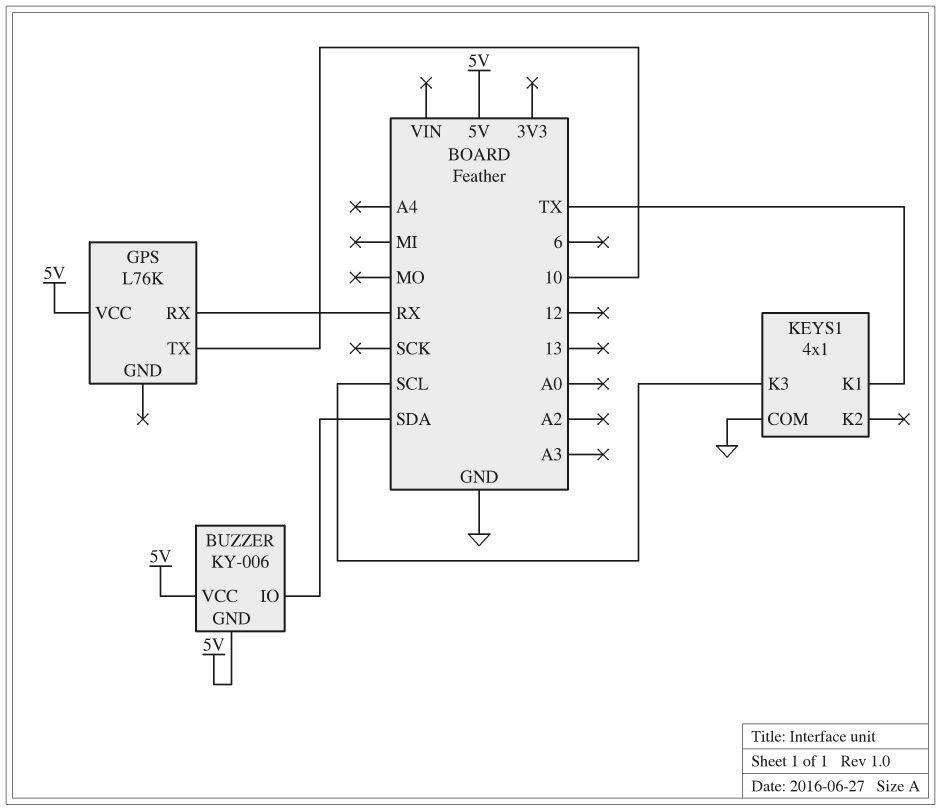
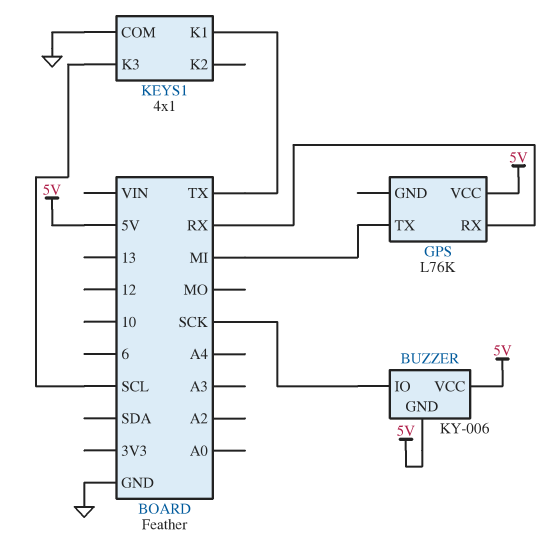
BUZZER pin IO: SDA -> SCK
GPS pin TX: 10 -> MI

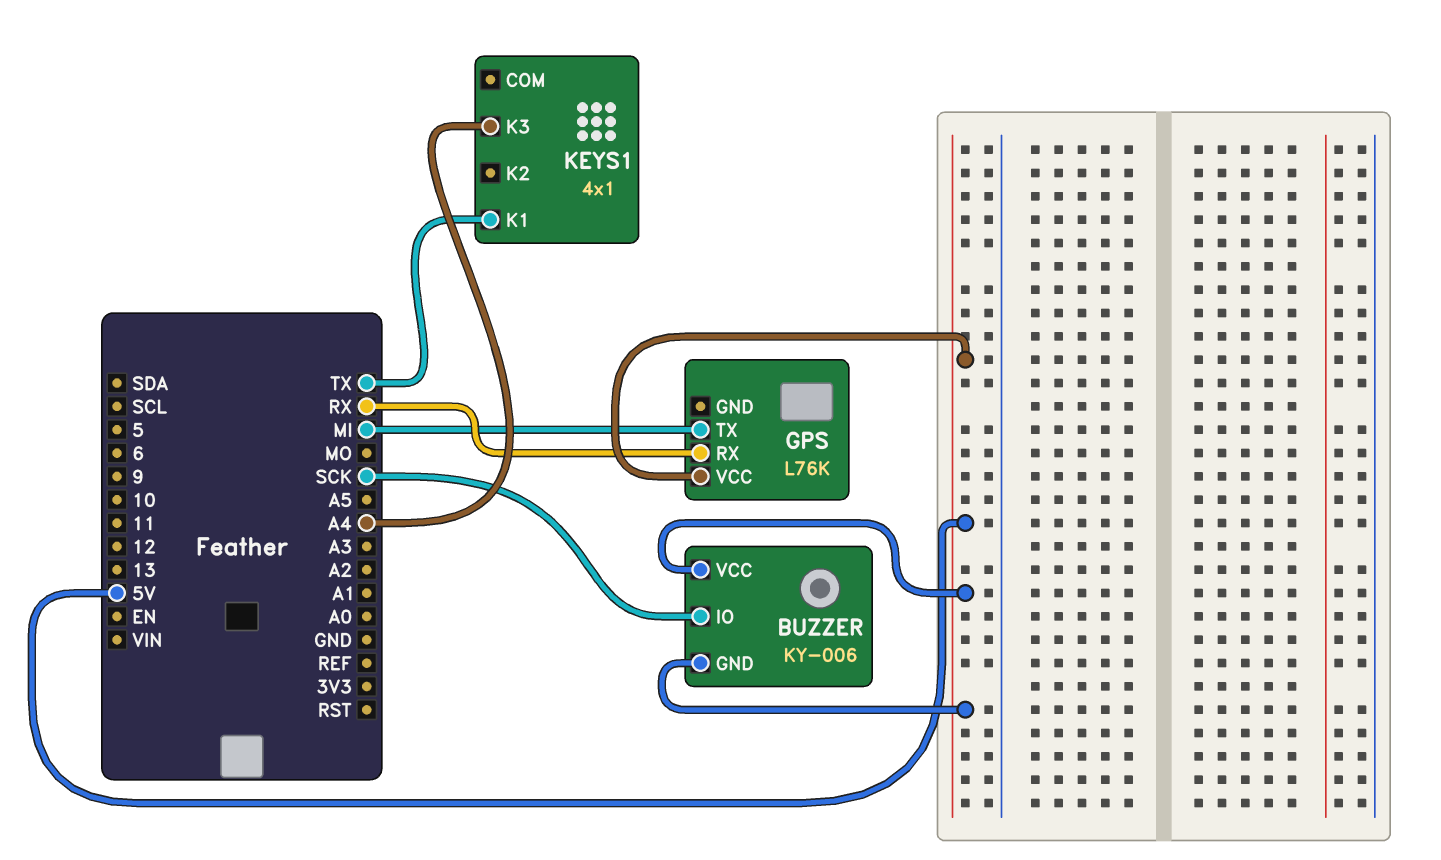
KEYS1 pin COM: GND -> none
KEYS1 pin K3: SCL -> A4

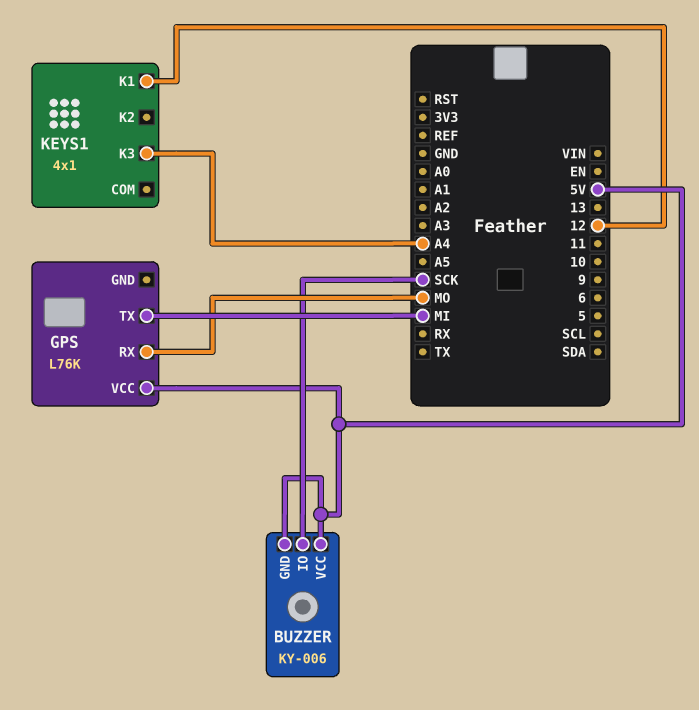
GPS pin RX: RX -> MO
KEYS1 pin K1: TX -> 12

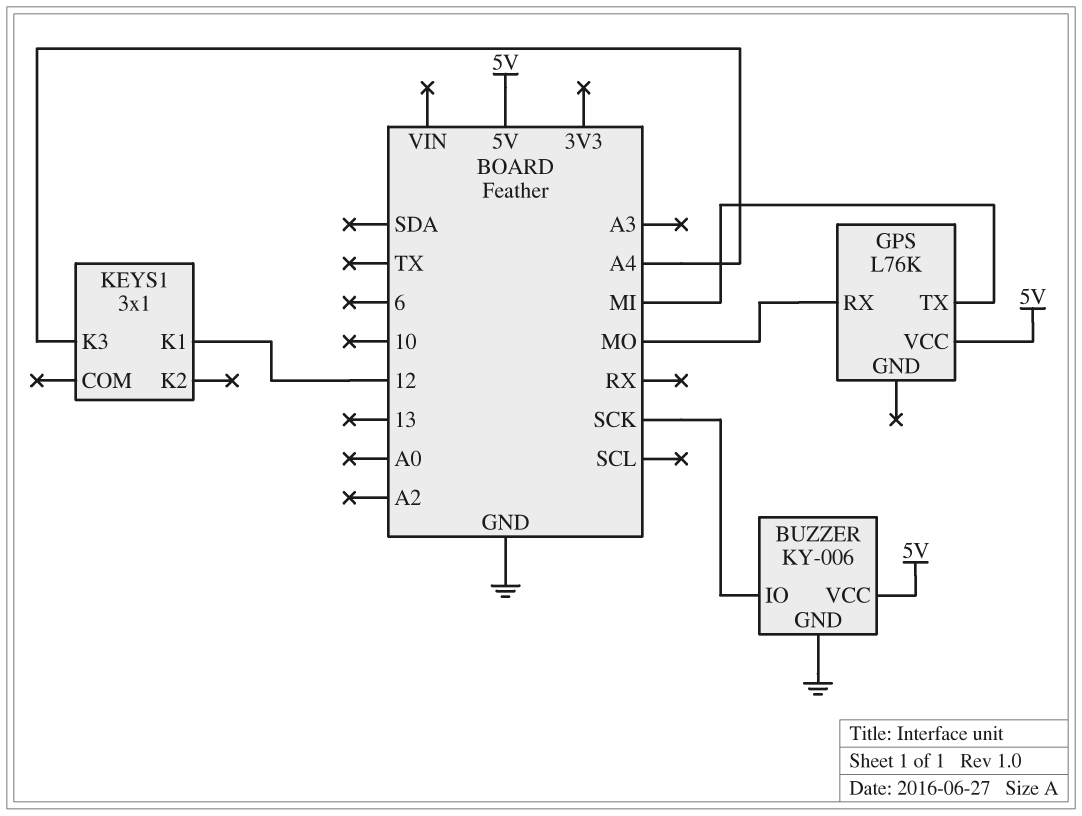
BUZZER pin GND: 5V -> GND
KEYS1: 4x1 -> 3x1

